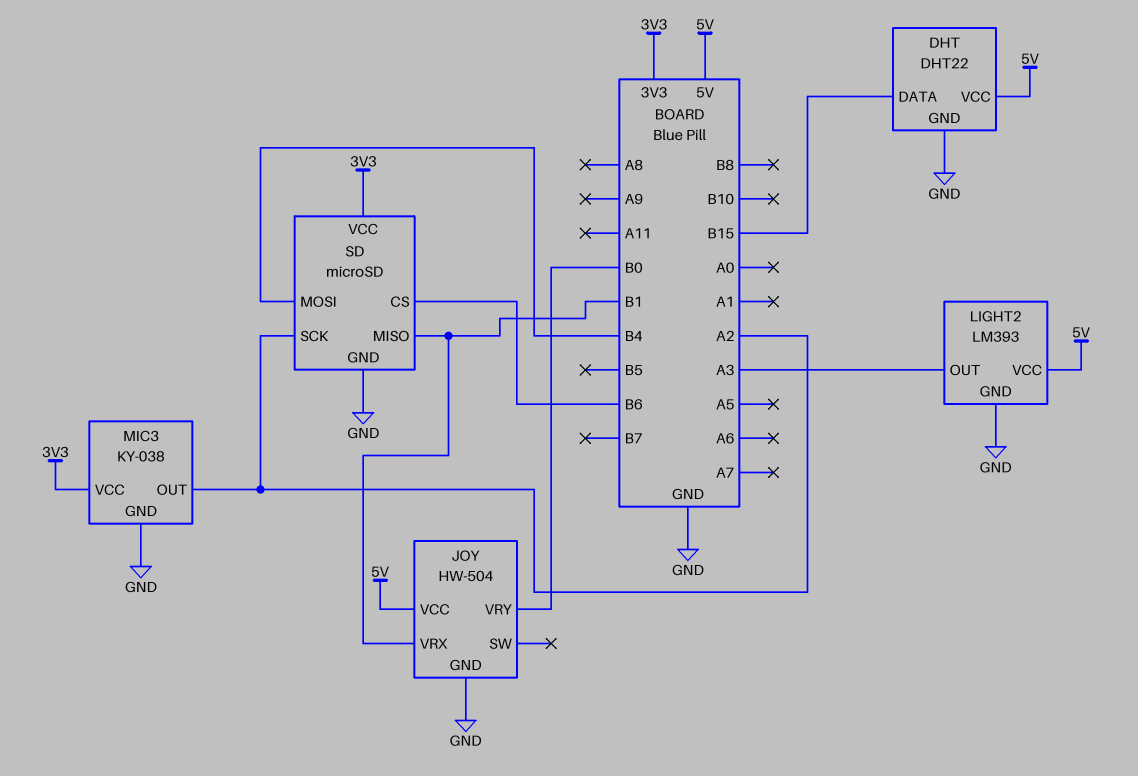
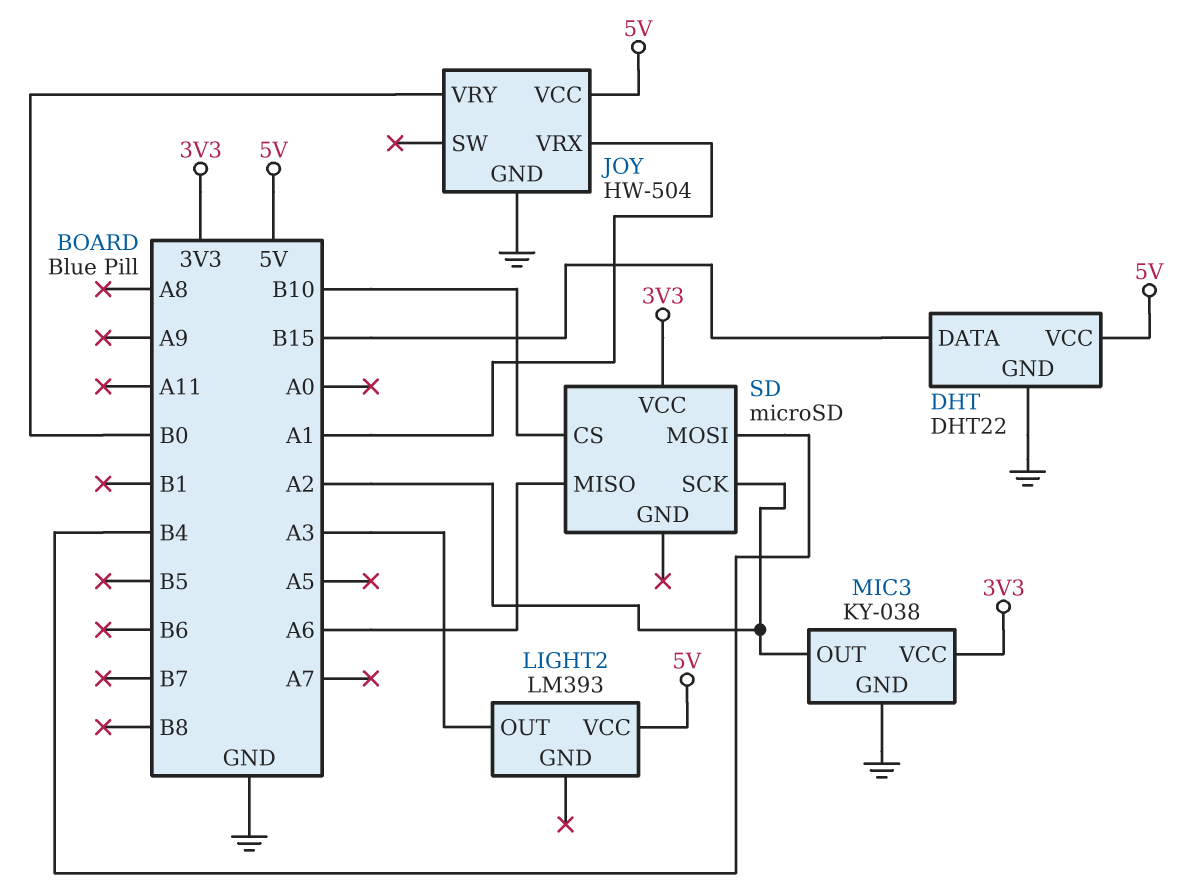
JOY pin VRX: B1 -> A1
LIGHT2 pin GND: GND -> none
SD pin CS: B6 -> B10
SD pin GND: GND -> none
SD pin MISO: B1 -> A6

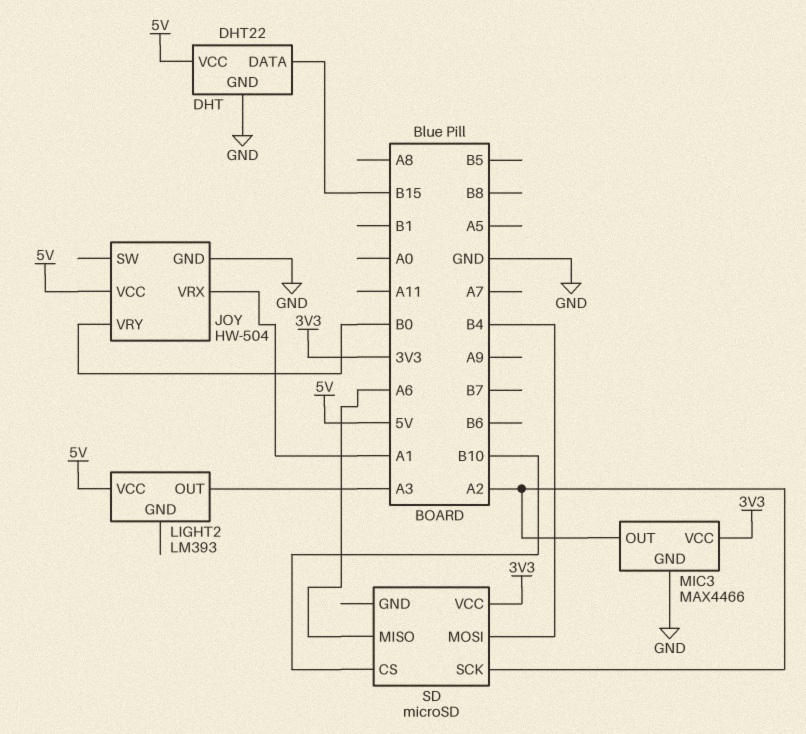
MIC3: KY-038 -> MAX4466

